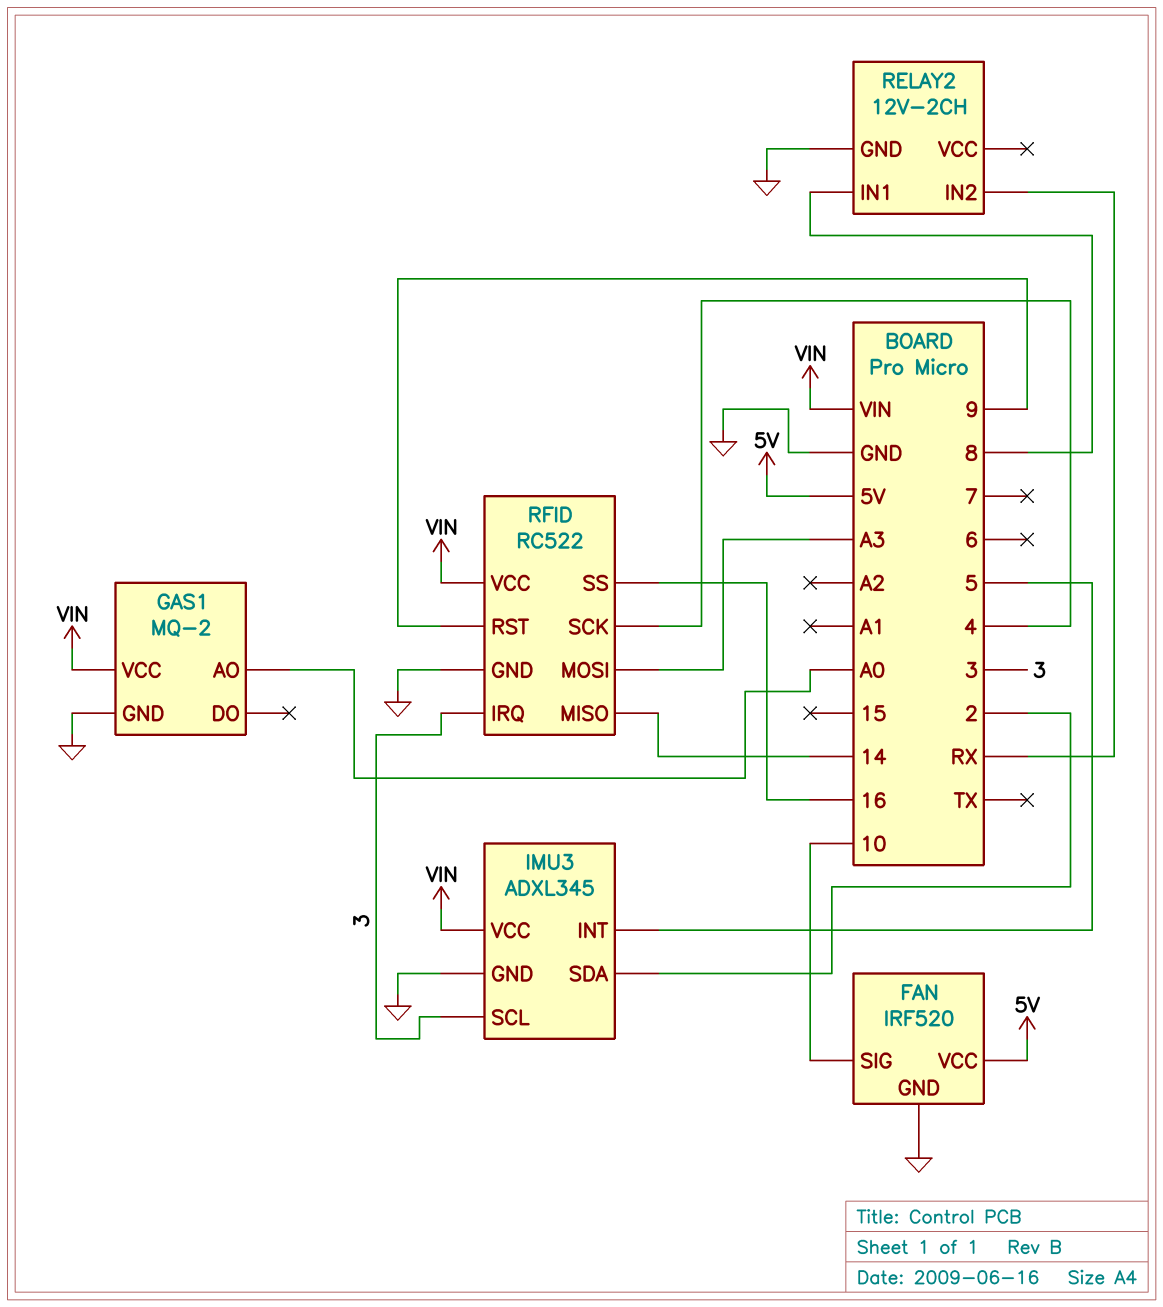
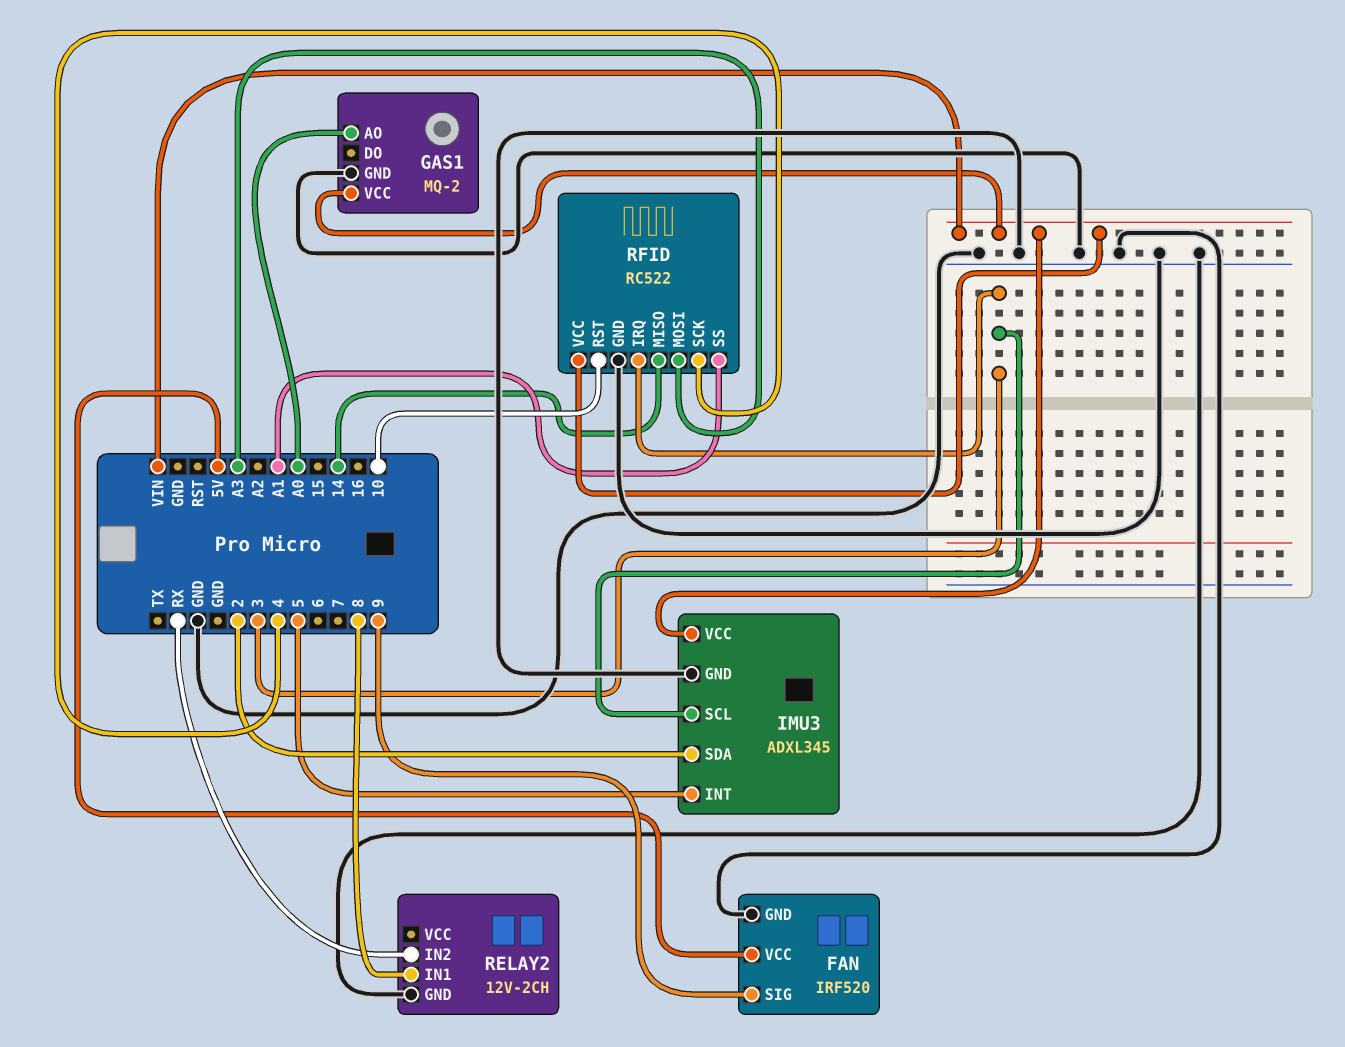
FAN pin SIG: 10 -> 9
RFID pin RST: 9 -> 10
RFID pin SS: 16 -> A1

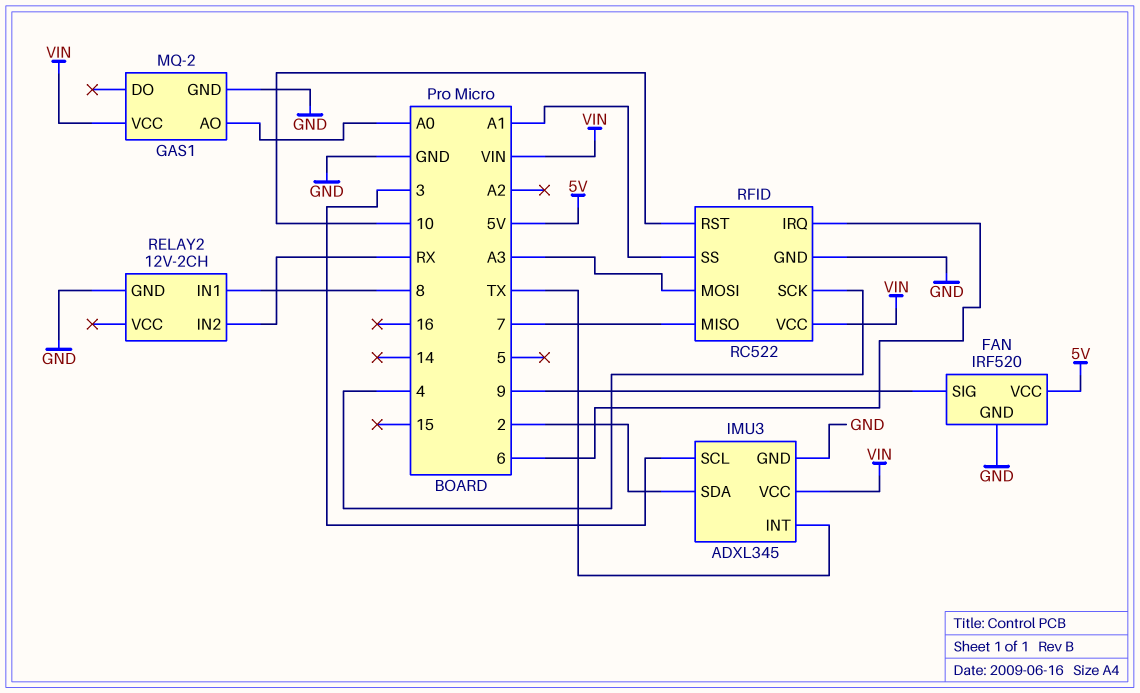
IMU3 pin INT: 5 -> TX
RFID pin IRQ: 3 -> 6
RFID pin MISO: 14 -> 7

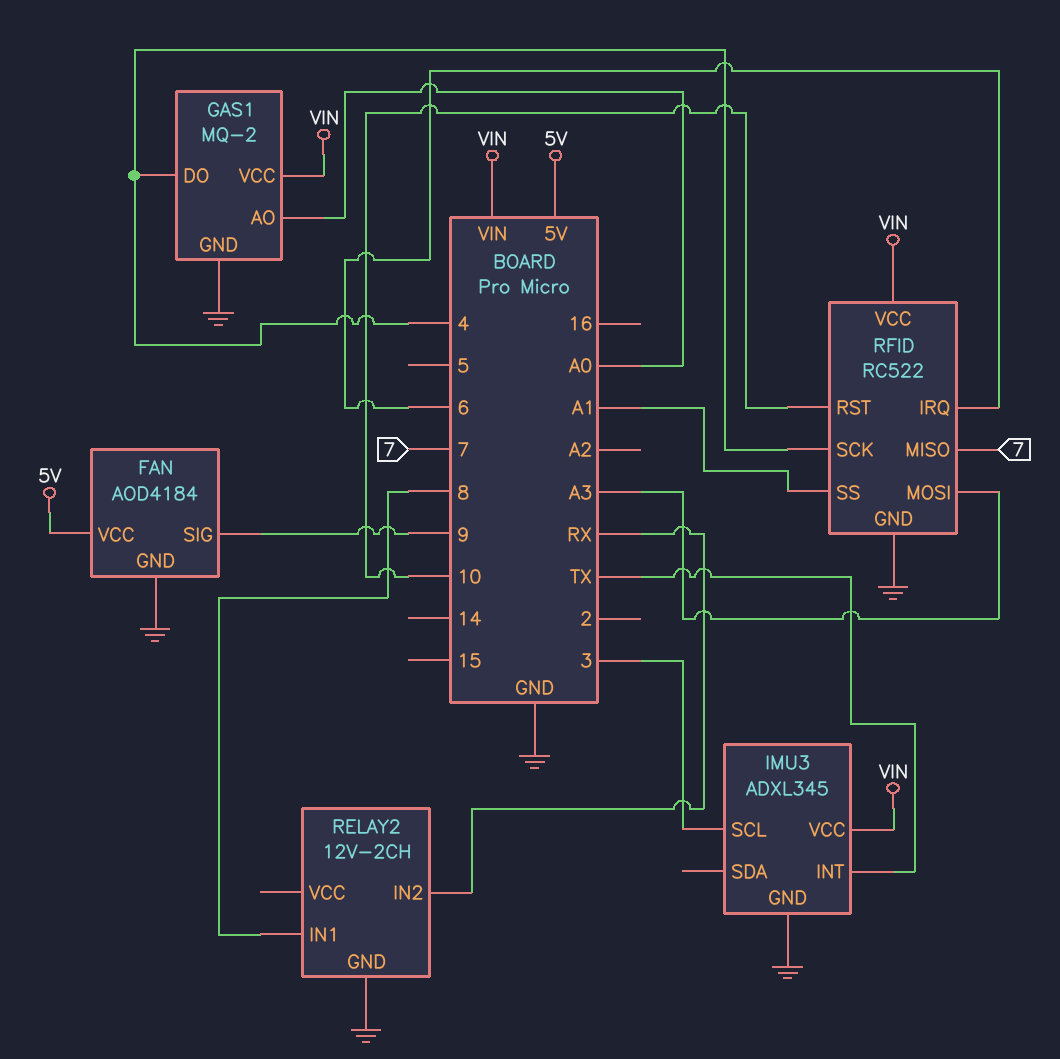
FAN: IRF520 -> AOD4184
GAS1 pin DO: none -> 4
IMU3 pin SDA: 2 -> none

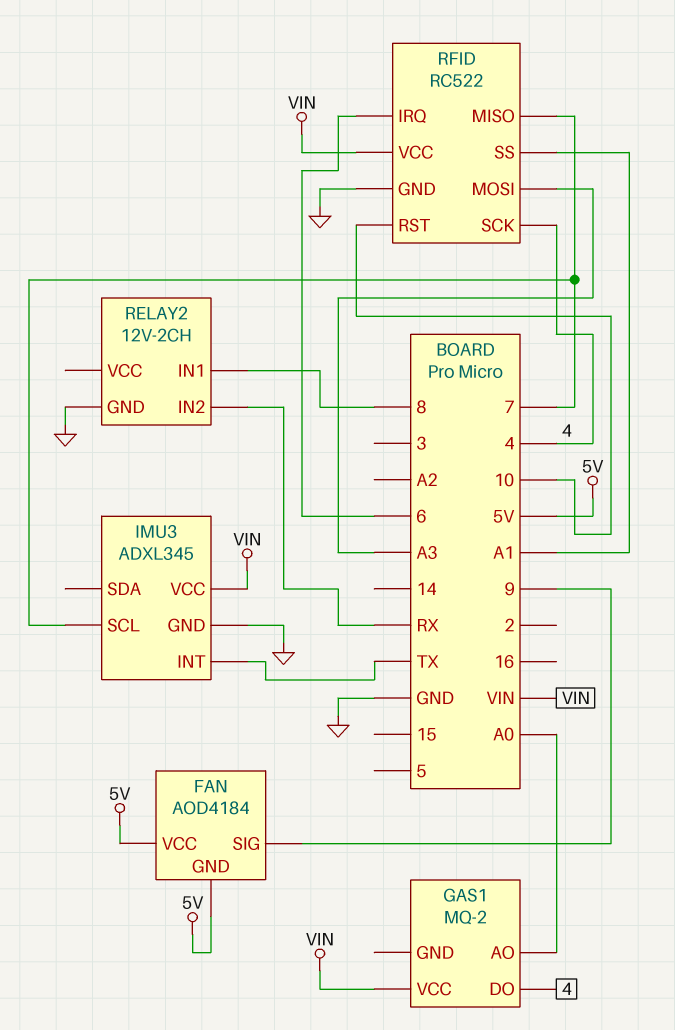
FAN pin GND: GND -> 5V
GAS1 pin GND: GND -> none
IMU3 pin SCL: 3 -> 7

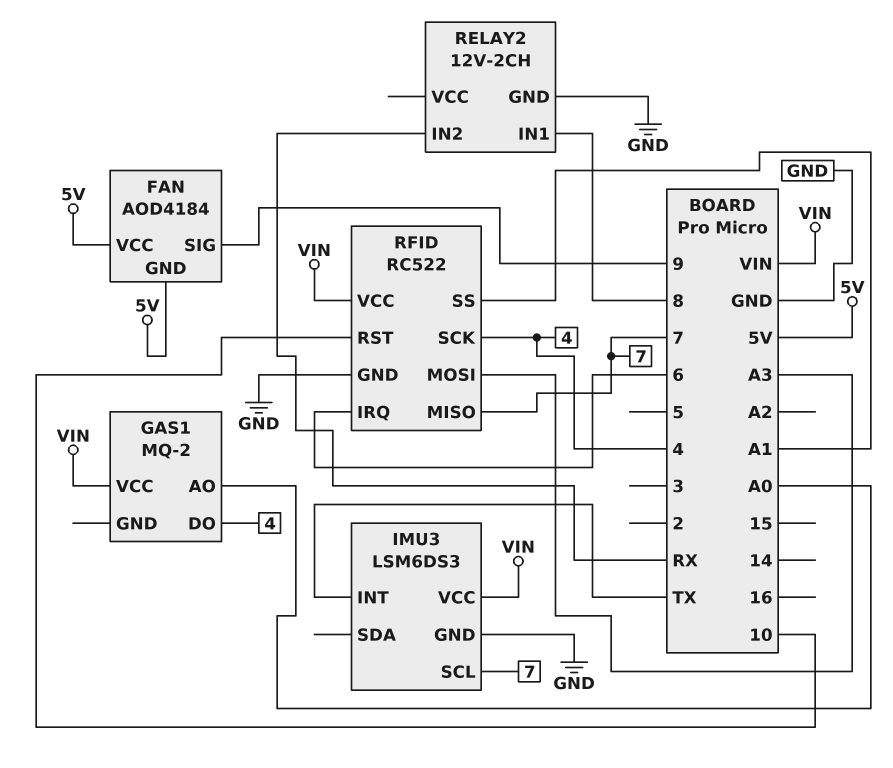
IMU3: ADXL345 -> LSM6DS3

